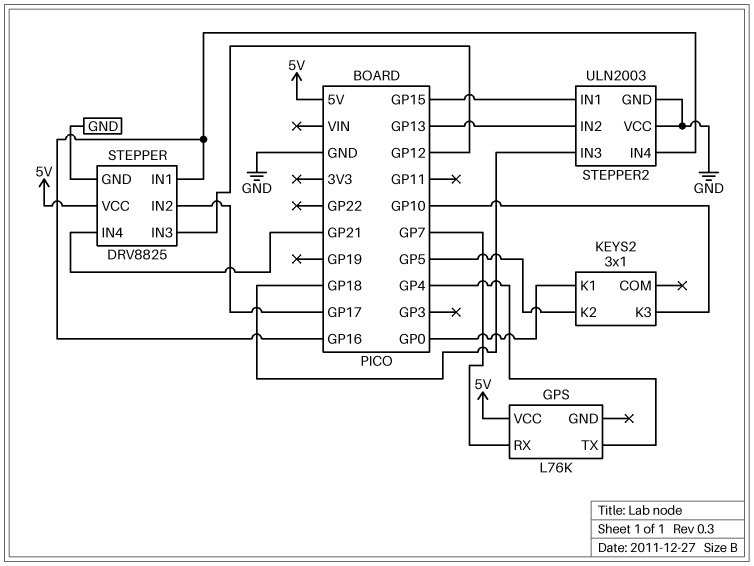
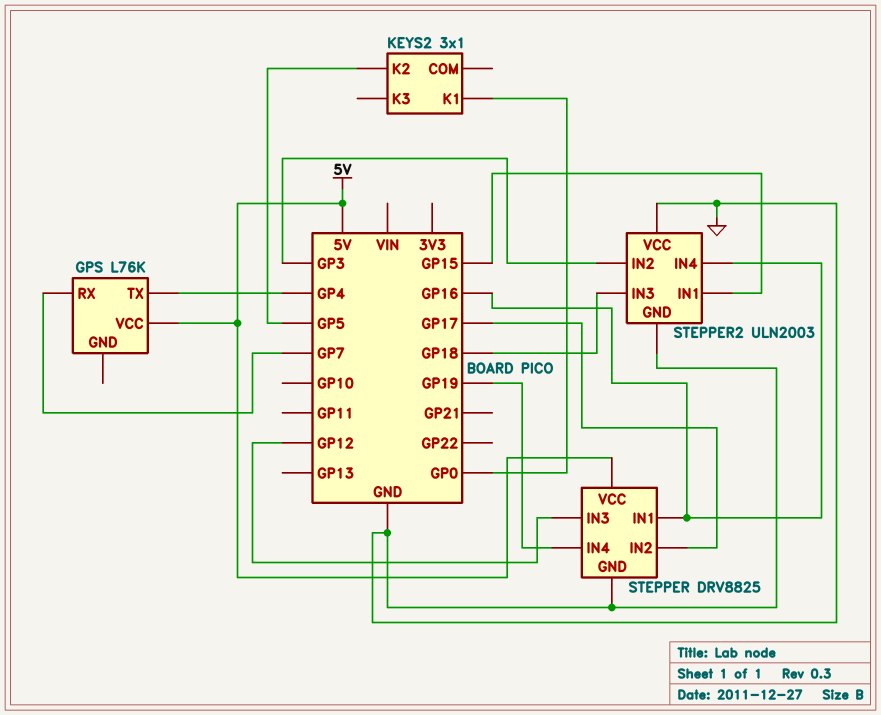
KEYS2 pin K3: GP10 -> none
STEPPER pin IN4: GP21 -> GP19
STEPPER2 pin IN2: GP13 -> GP3

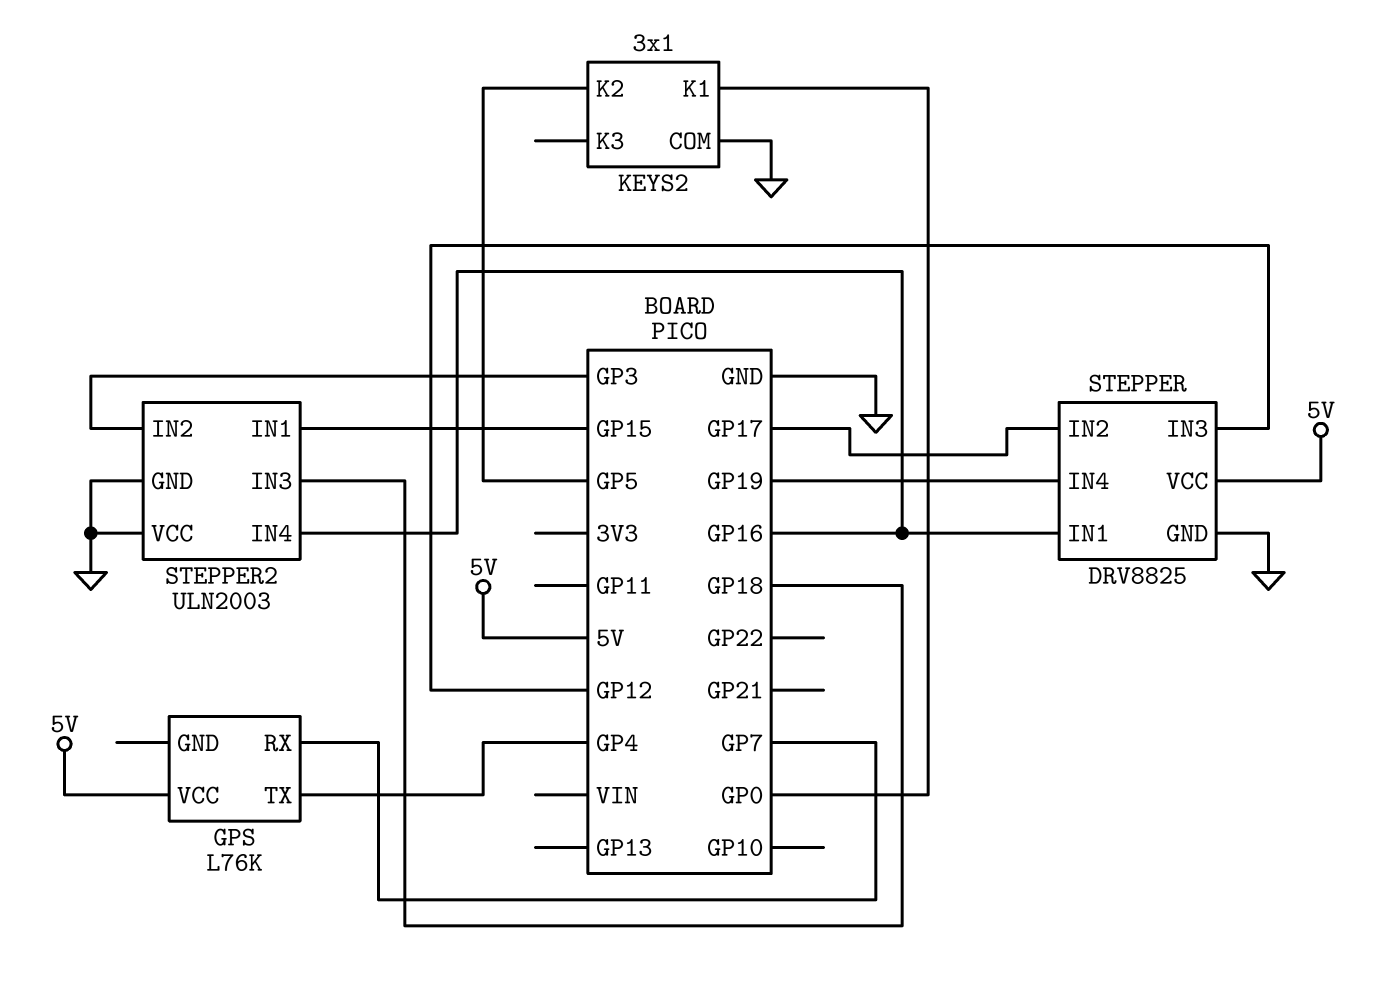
KEYS2 pin COM: none -> GND

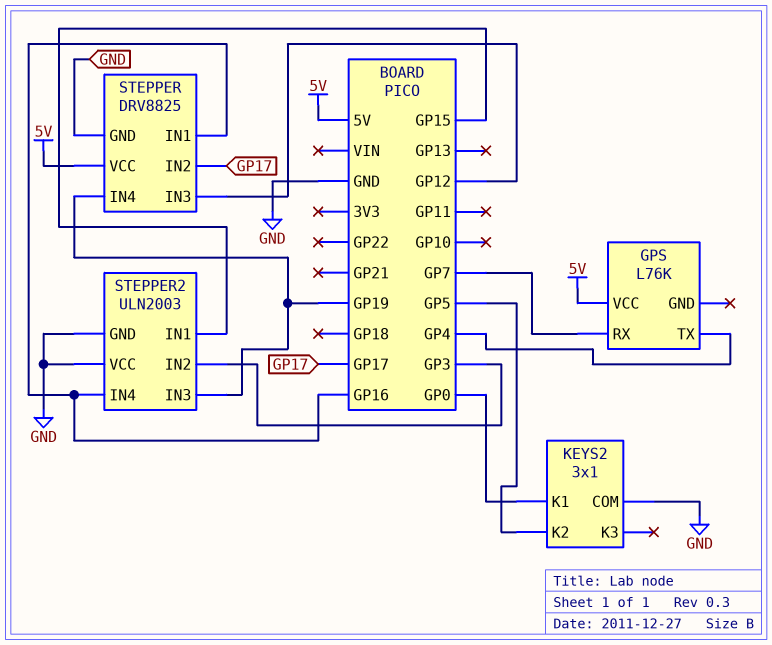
STEPPER2 pin IN3: GP18 -> GP19

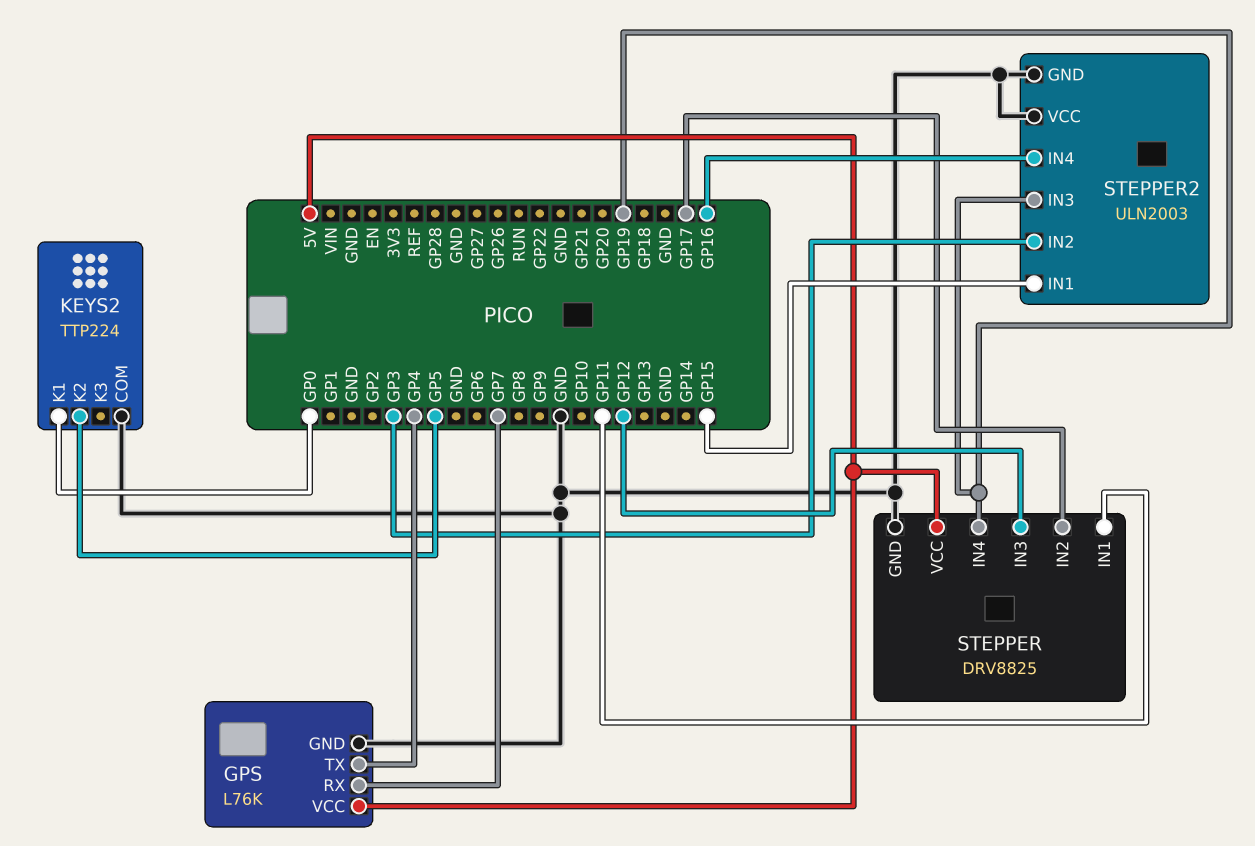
GPS pin GND: none -> GND
KEYS2: 3x1 -> TTP224
STEPPER pin IN1: GP16 -> GP11

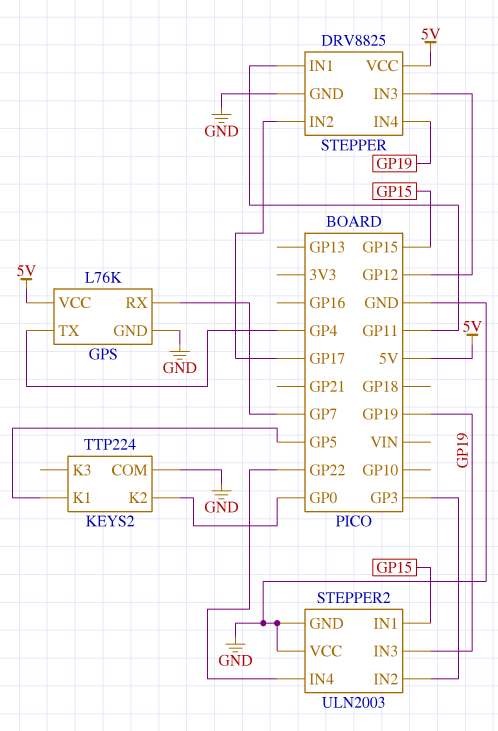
KEYS2 pin K1: GP0 -> GP5
KEYS2 pin K2: GP5 -> GP0
STEPPER2 pin IN4: GP16 -> GP22

